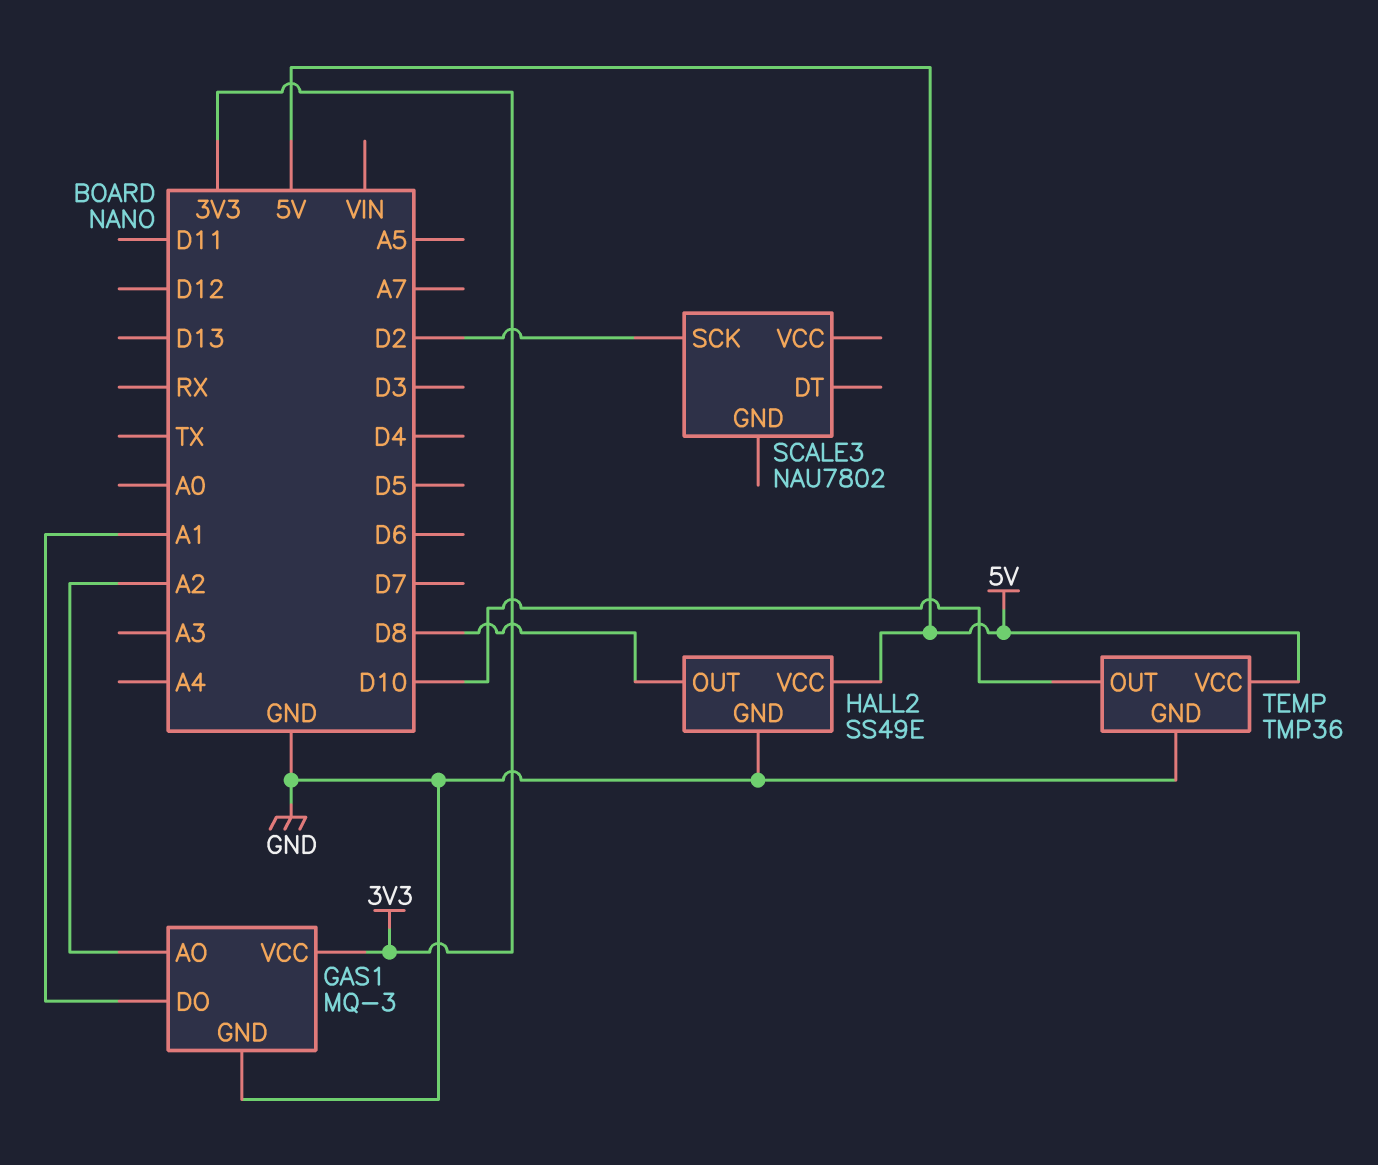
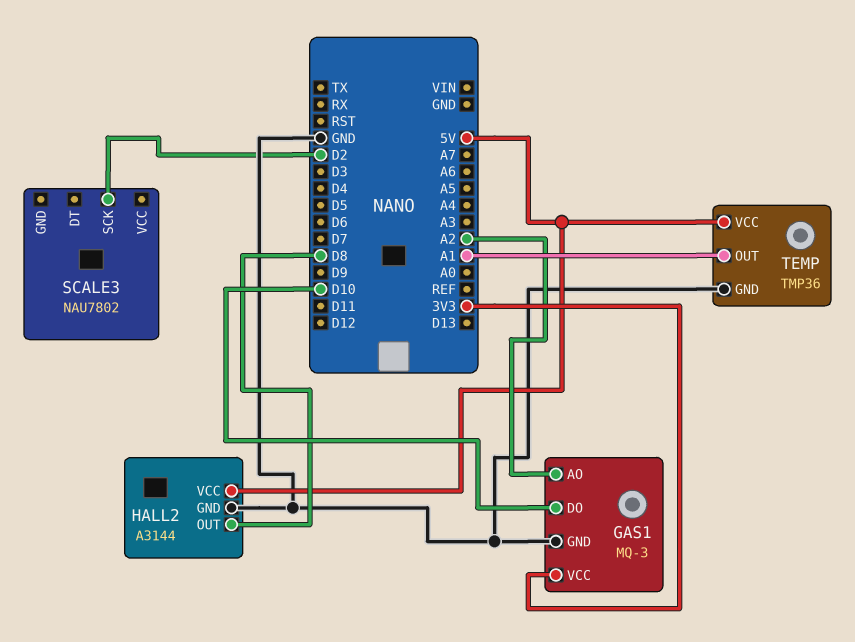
GAS1 pin DO: A1 -> D10
HALL2: SS49E -> A3144
TEMP pin OUT: D10 -> A1

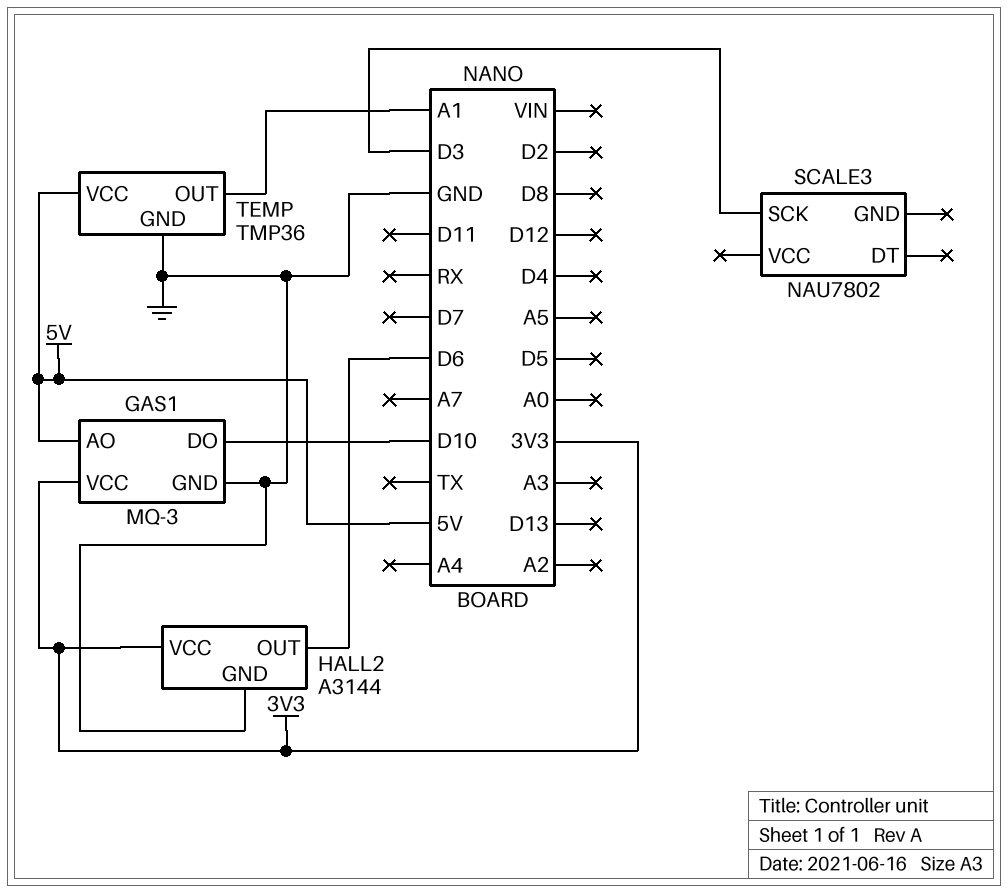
GAS1 pin AO: A2 -> 5V
HALL2 pin OUT: D8 -> D6
HALL2 pin VCC: 5V -> 3V3
SCALE3 pin SCK: D2 -> D3

